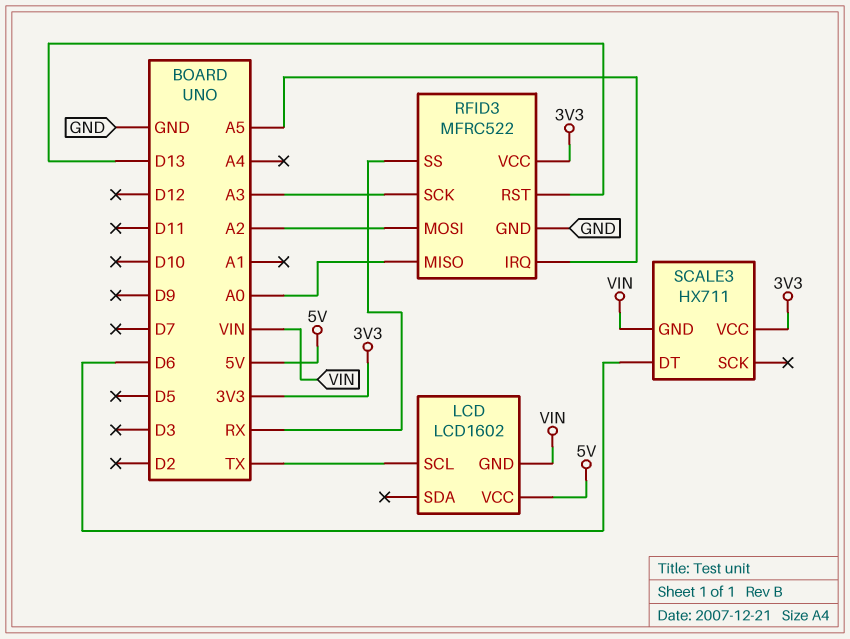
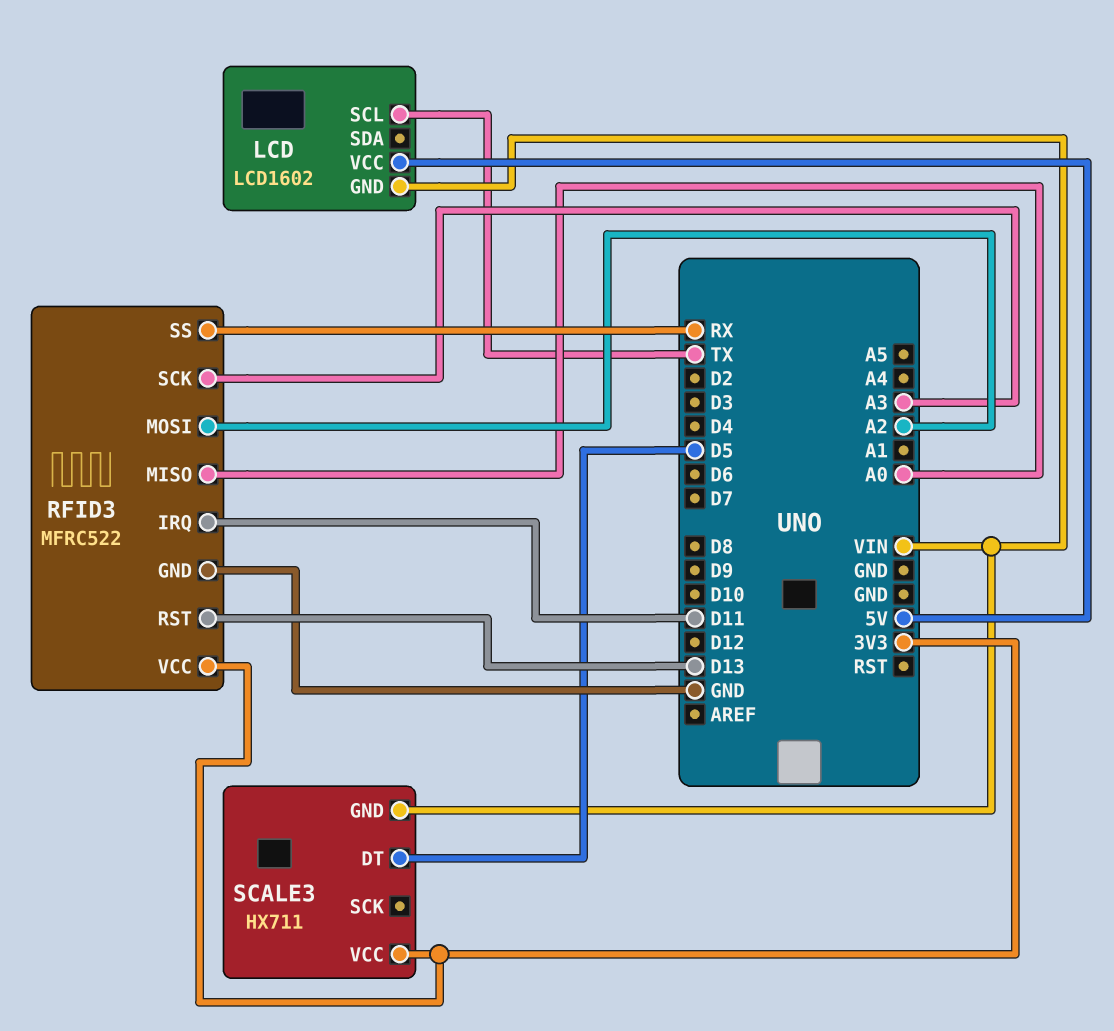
RFID3 pin IRQ: A5 -> D11
SCALE3 pin DT: D6 -> D5

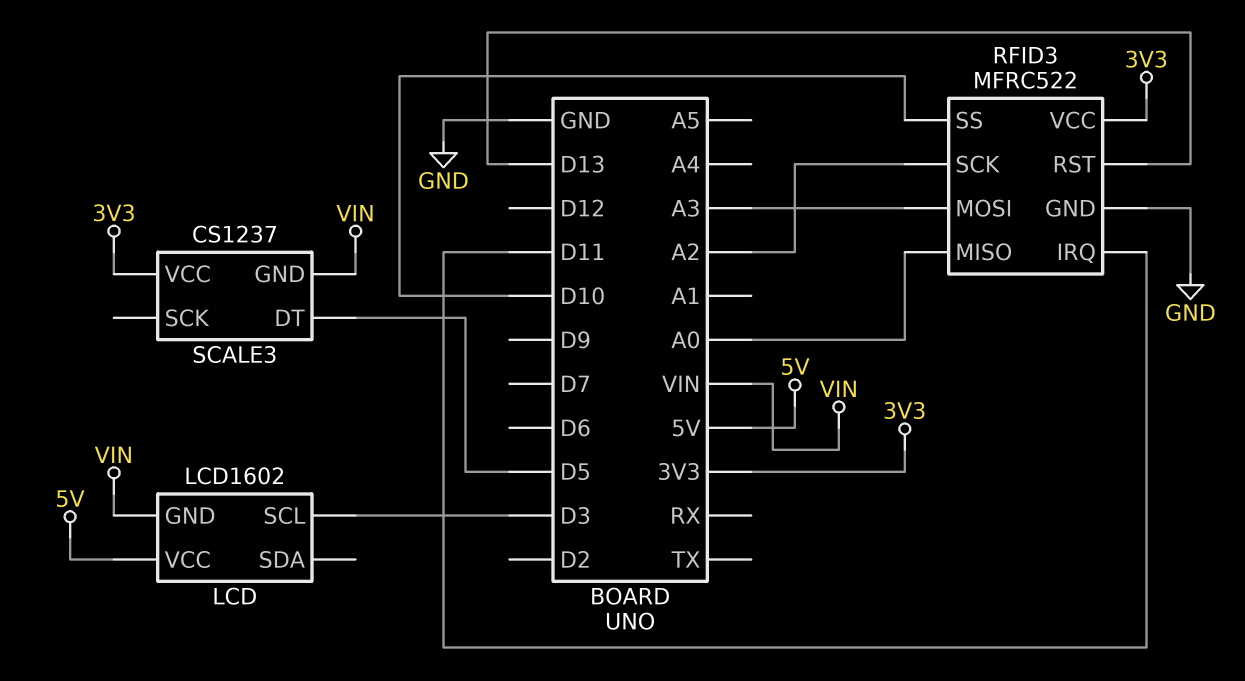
LCD pin SCL: TX -> D3
RFID3 pin MOSI: A2 -> A3
RFID3 pin SCK: A3 -> A2
RFID3 pin SS: RX -> D10
SCALE3: HX711 -> CS1237

